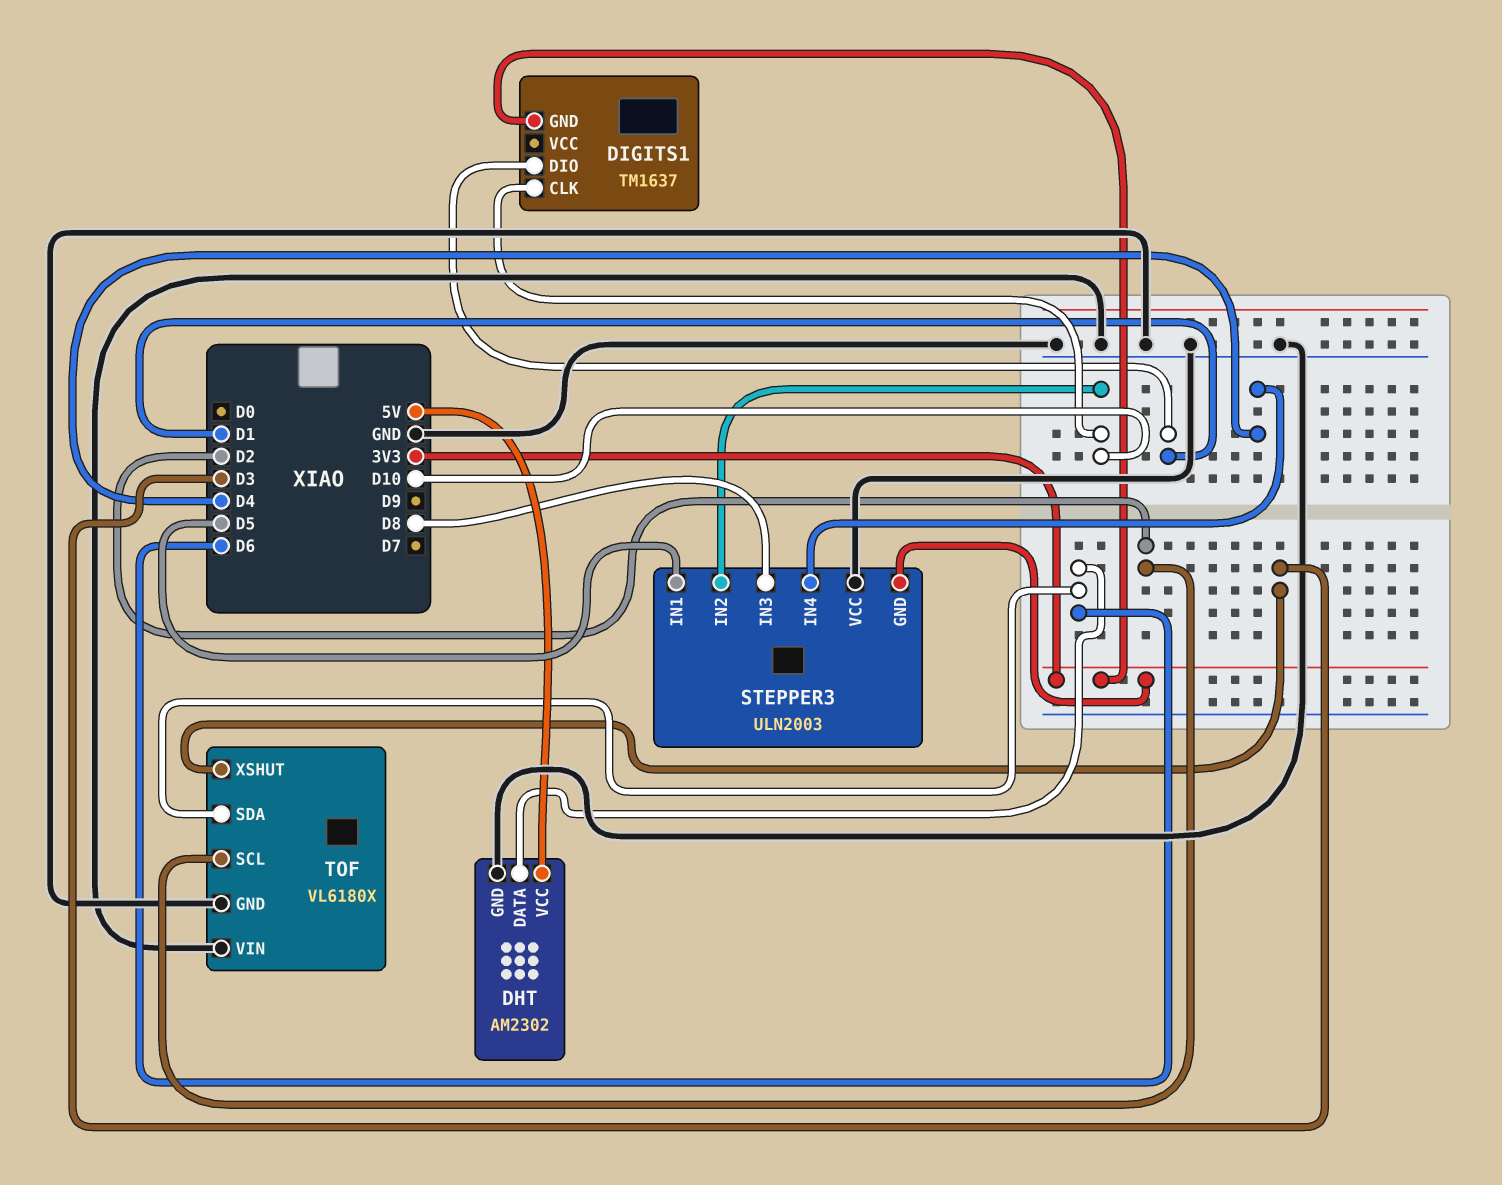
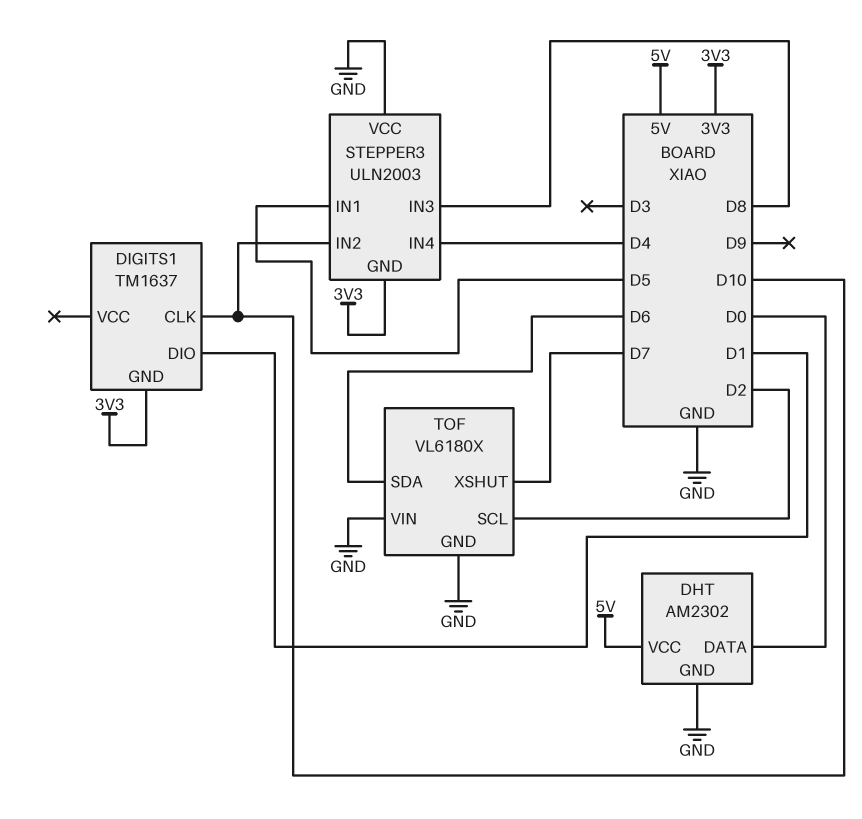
DHT pin DATA: D6 -> D0
TOF pin XSHUT: D3 -> D7

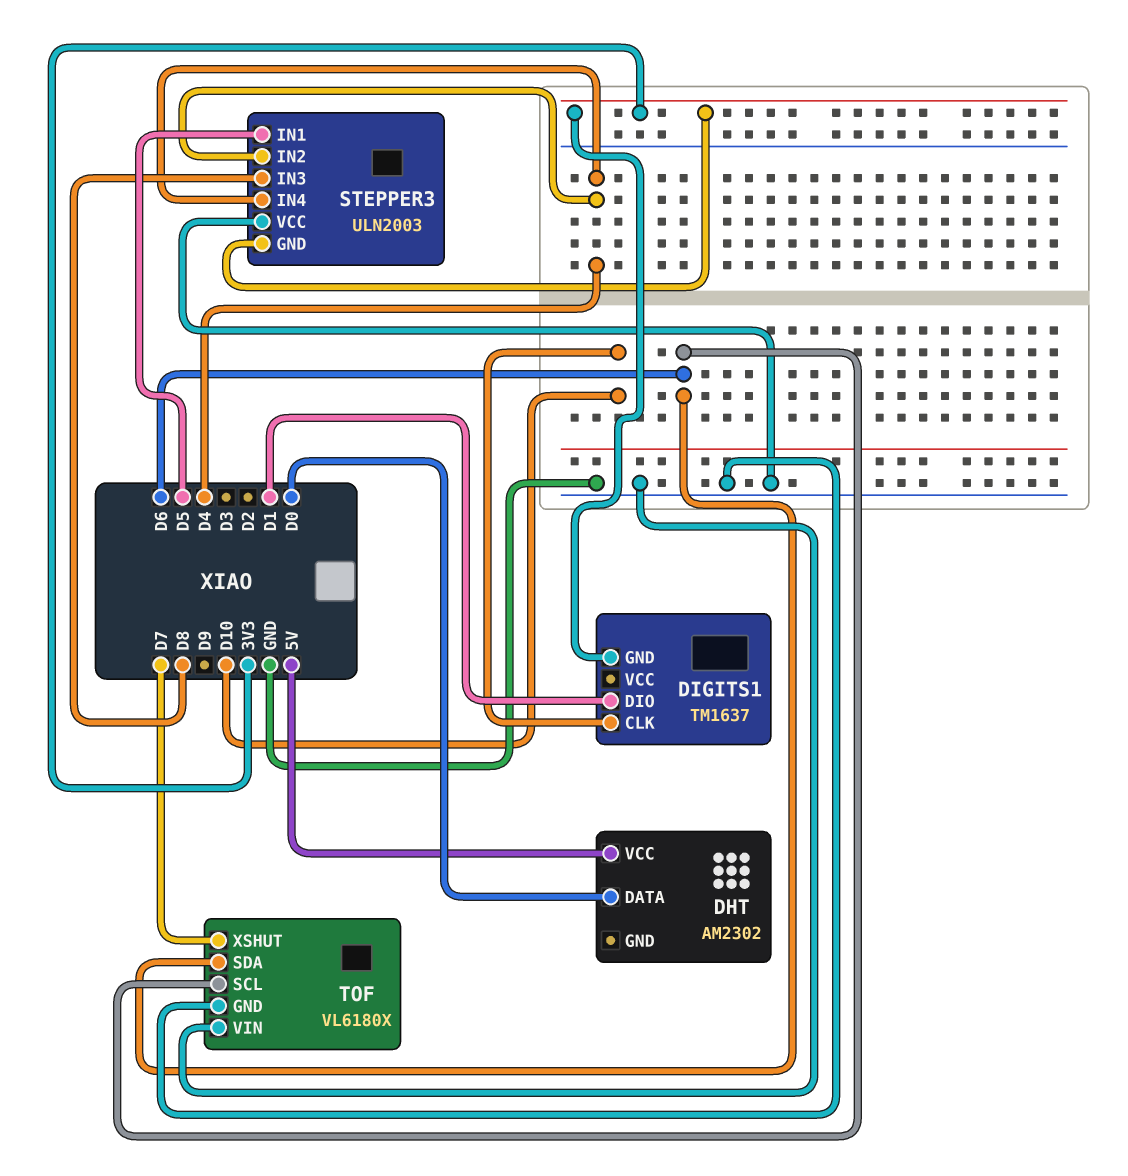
DHT pin GND: GND -> none
STEPPER3 pin IN2: D10 -> D4
TOF pin SCL: D2 -> D6

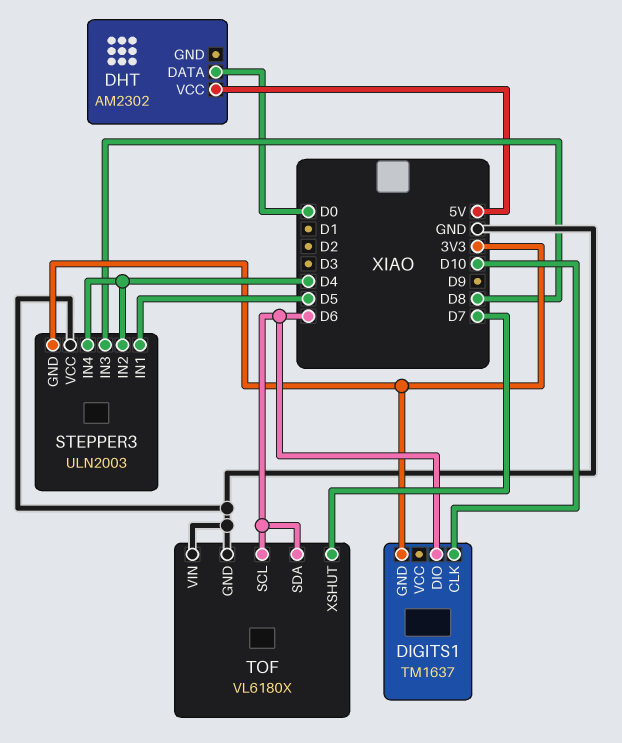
DIGITS1 pin DIO: D1 -> D6

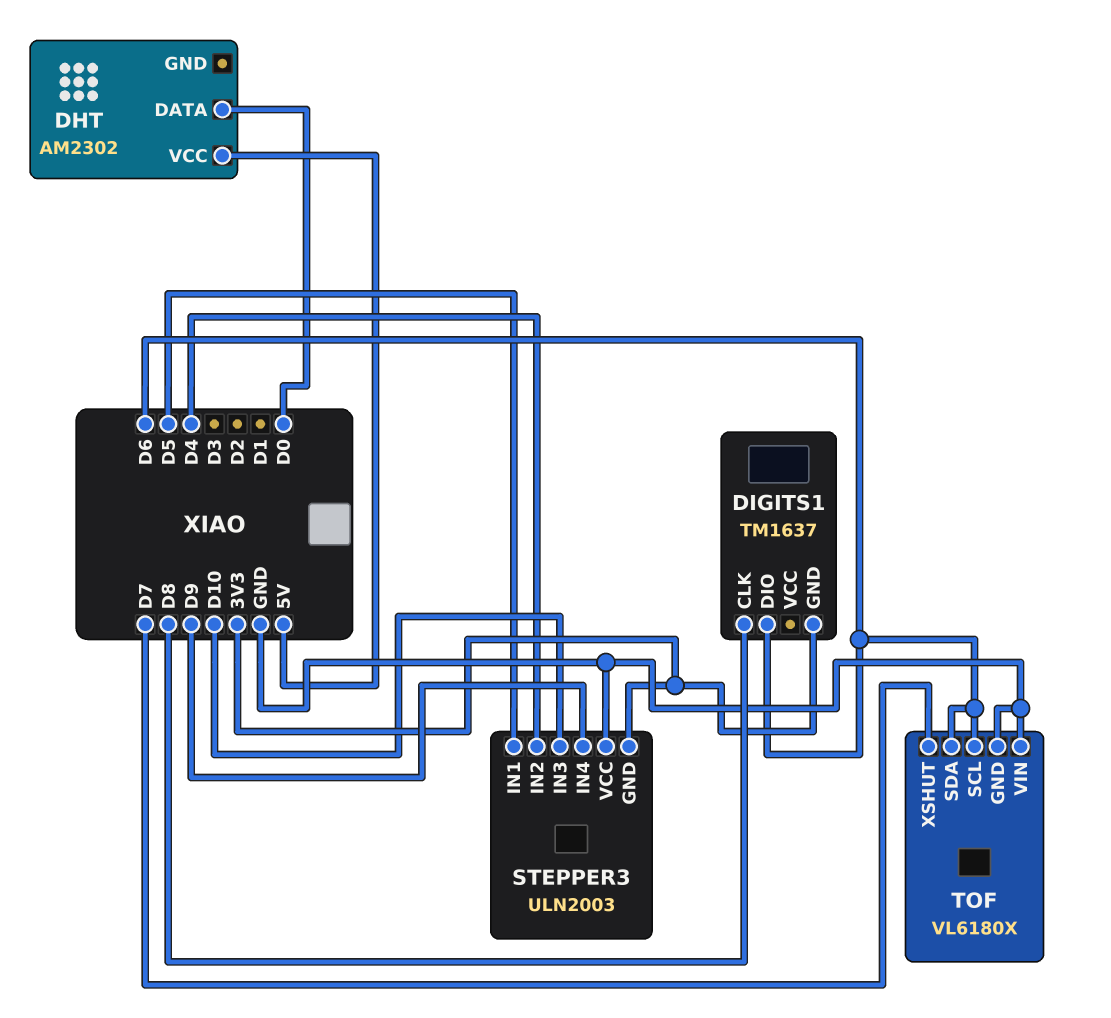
DIGITS1 pin CLK: D10 -> D8
STEPPER3 pin IN3: D8 -> D10
STEPPER3 pin IN4: D4 -> D9

